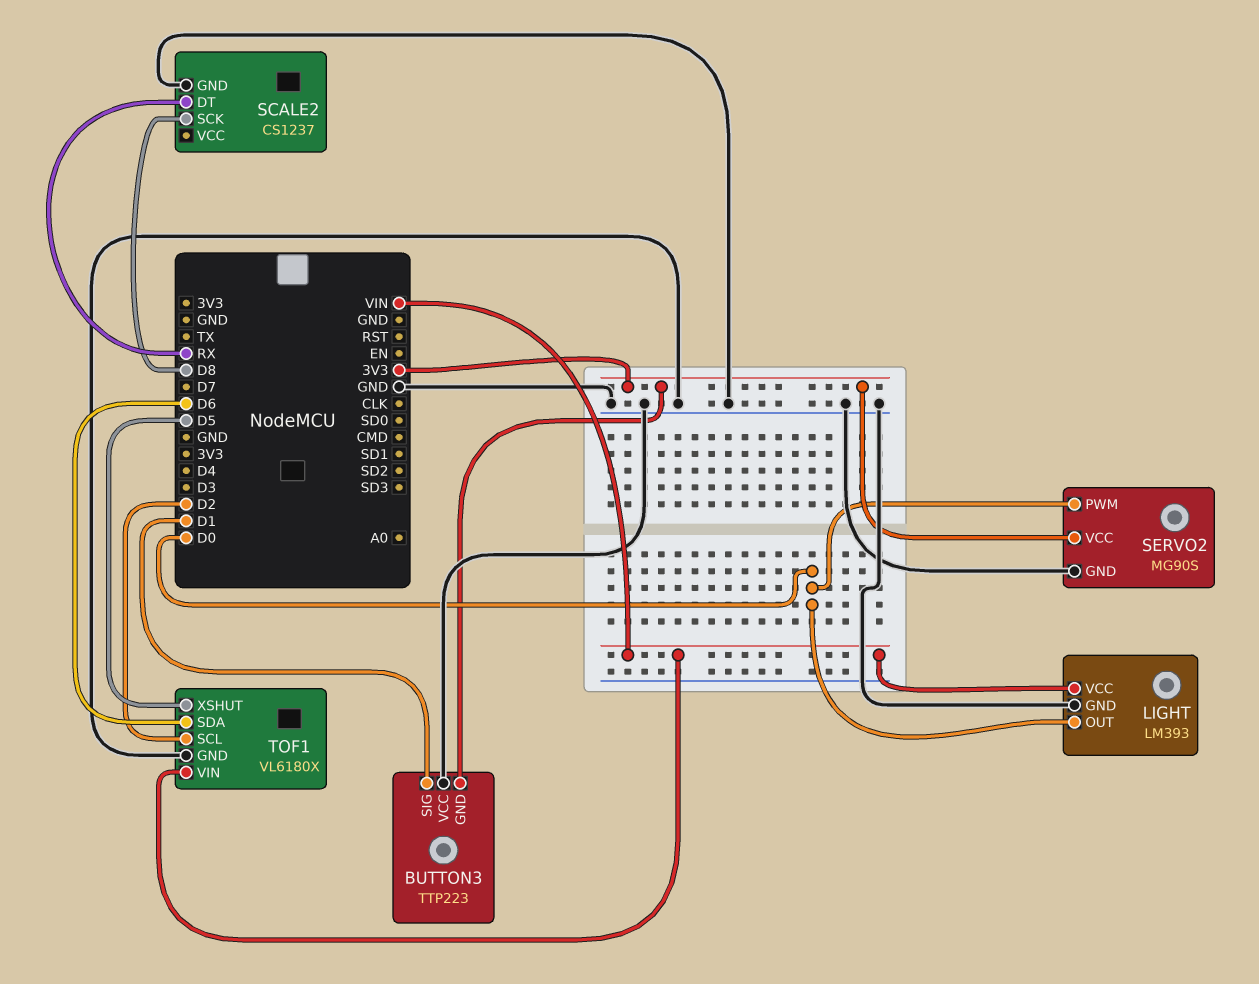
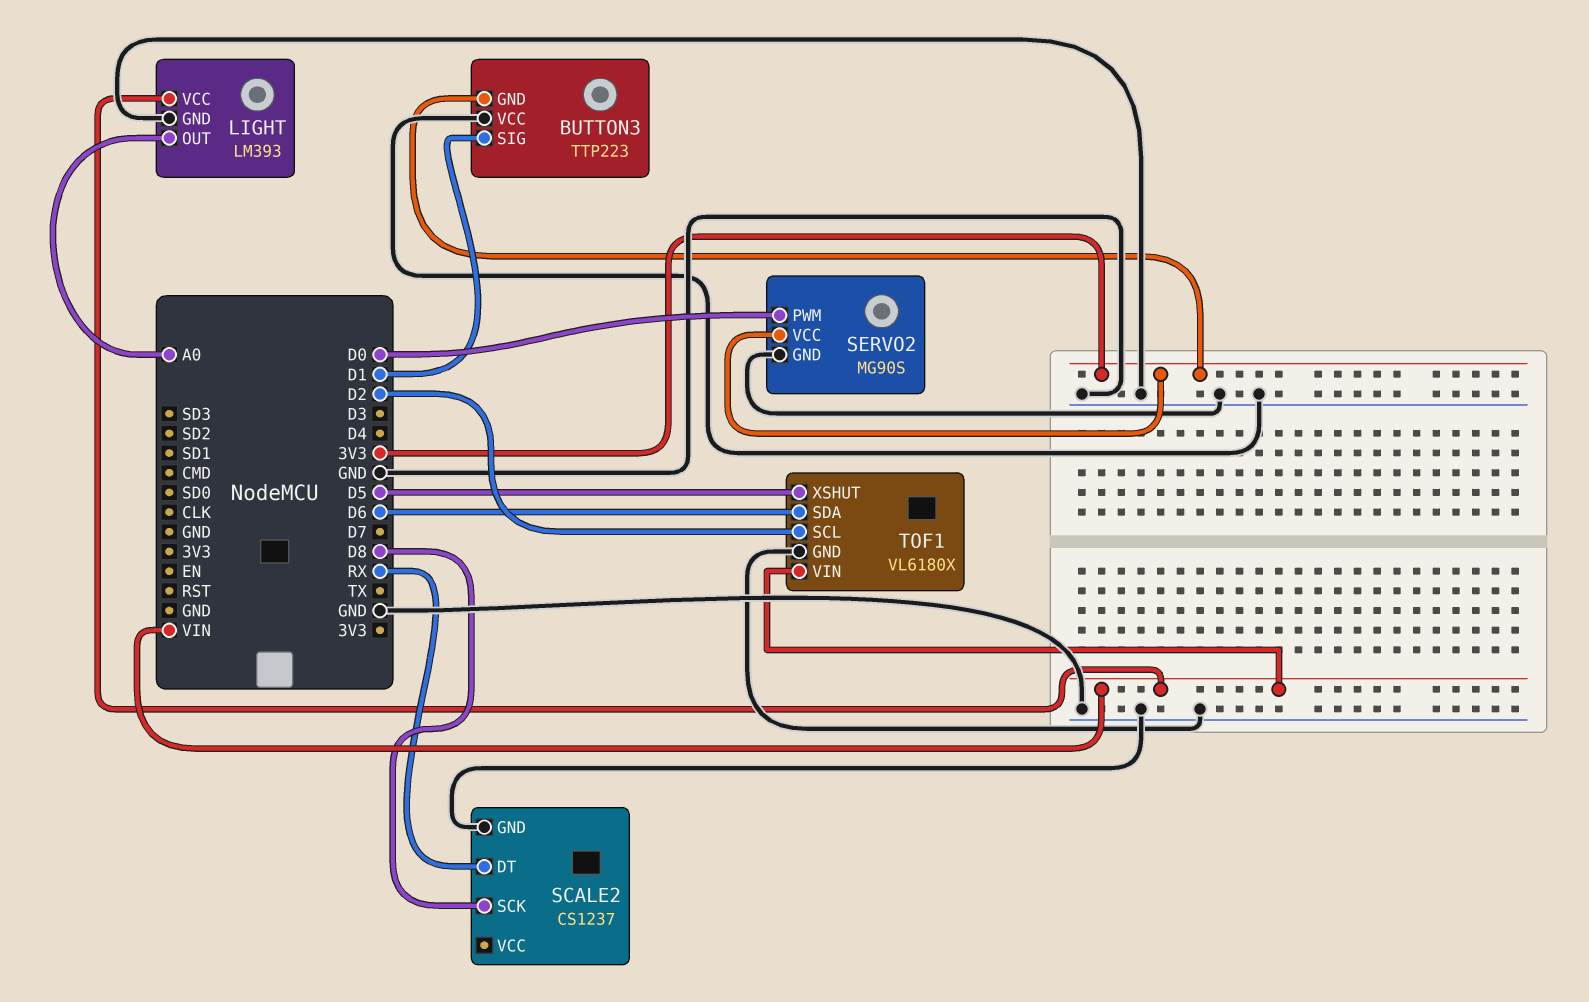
LIGHT pin OUT: D0 -> A0

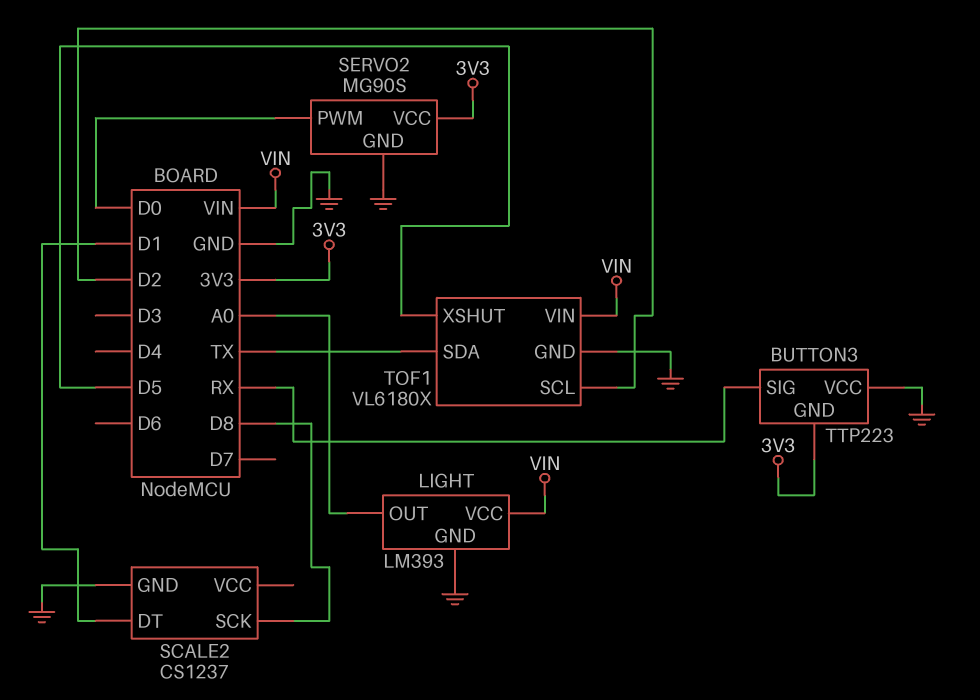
BUTTON3 pin SIG: D1 -> RX
SCALE2 pin DT: RX -> D1
TOF1 pin SDA: D6 -> TX

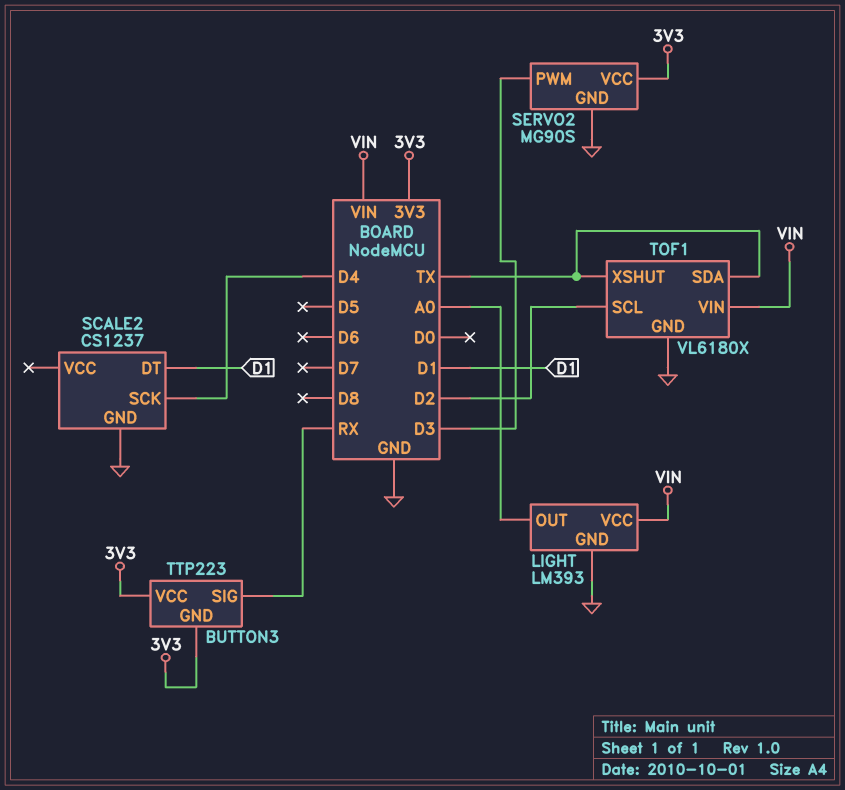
BUTTON3 pin VCC: GND -> 3V3
SCALE2 pin SCK: D8 -> D4
SERVO2 pin PWM: D0 -> D3
TOF1 pin XSHUT: D5 -> TX

